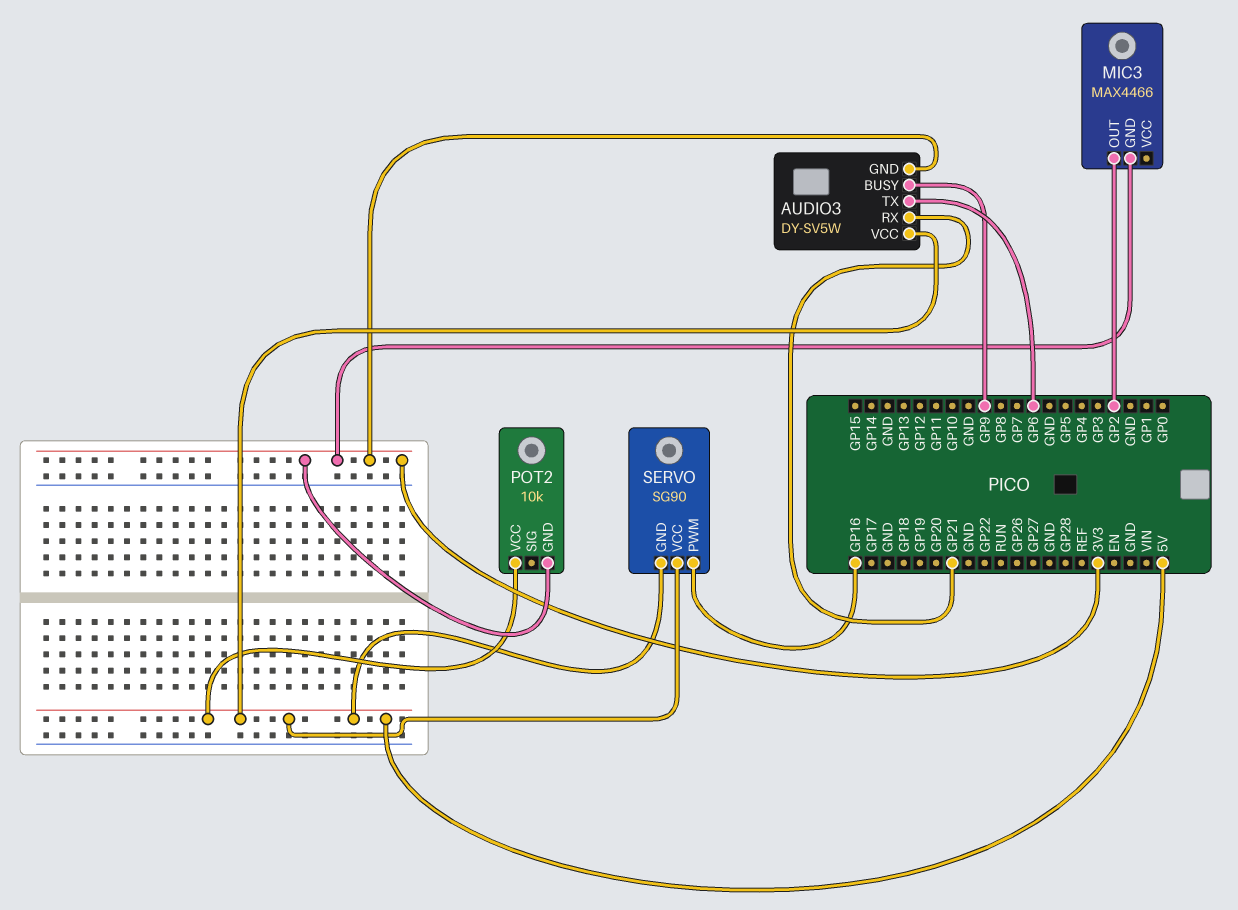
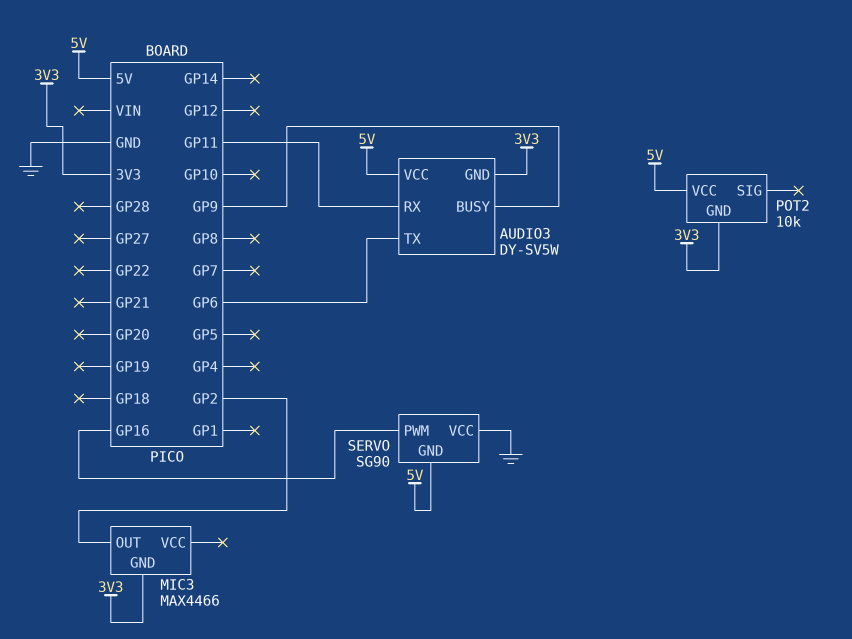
AUDIO3 pin RX: GP21 -> GP11
SERVO pin VCC: 5V -> GND

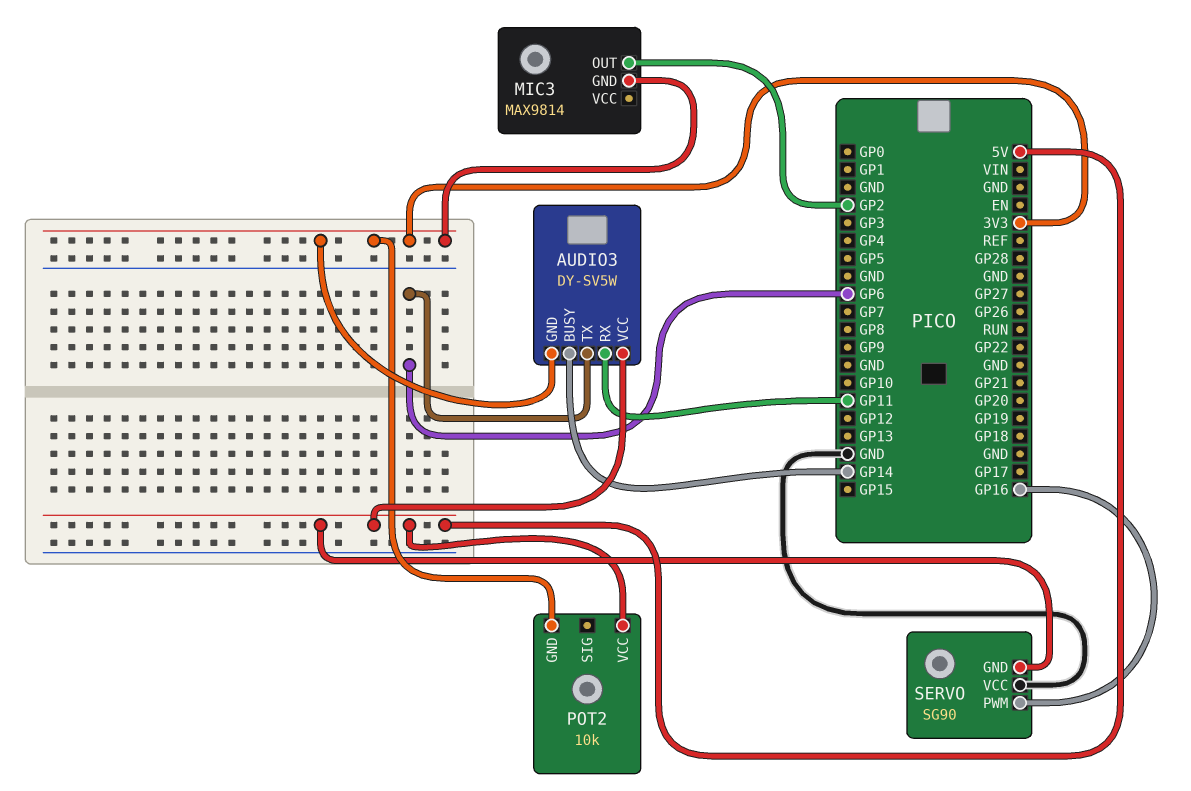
AUDIO3 pin BUSY: GP9 -> GP14
MIC3: MAX4466 -> MAX9814

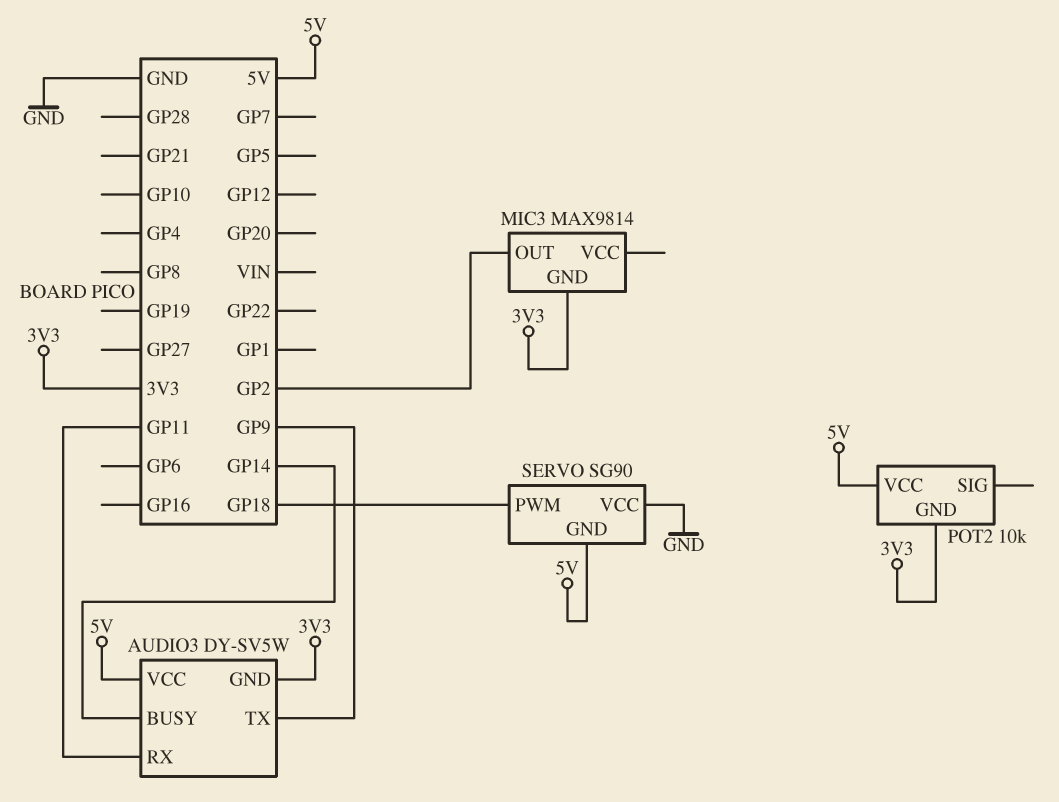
AUDIO3 pin TX: GP6 -> GP9
SERVO pin PWM: GP16 -> GP18

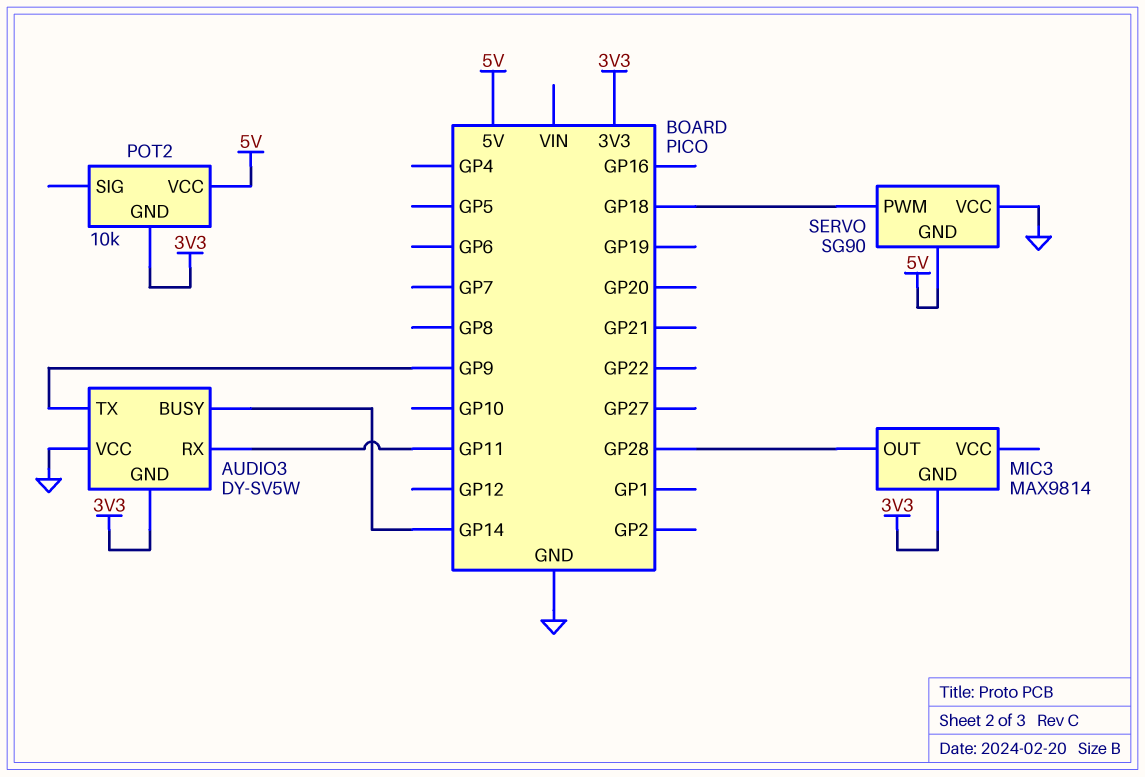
AUDIO3 pin VCC: 5V -> GND
MIC3 pin OUT: GP2 -> GP28

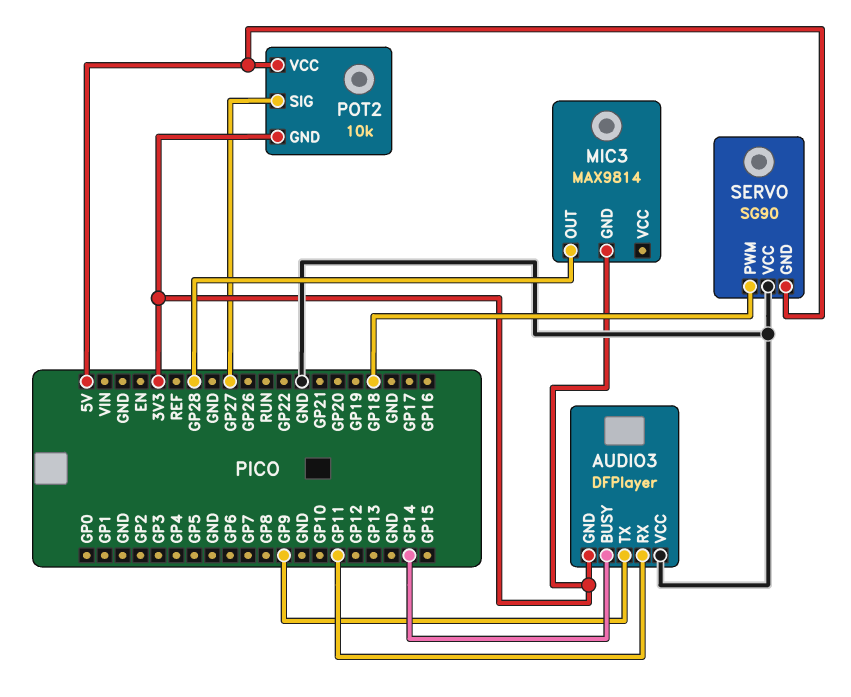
AUDIO3: DY-SV5W -> DFPlayer
POT2 pin SIG: none -> GP27

